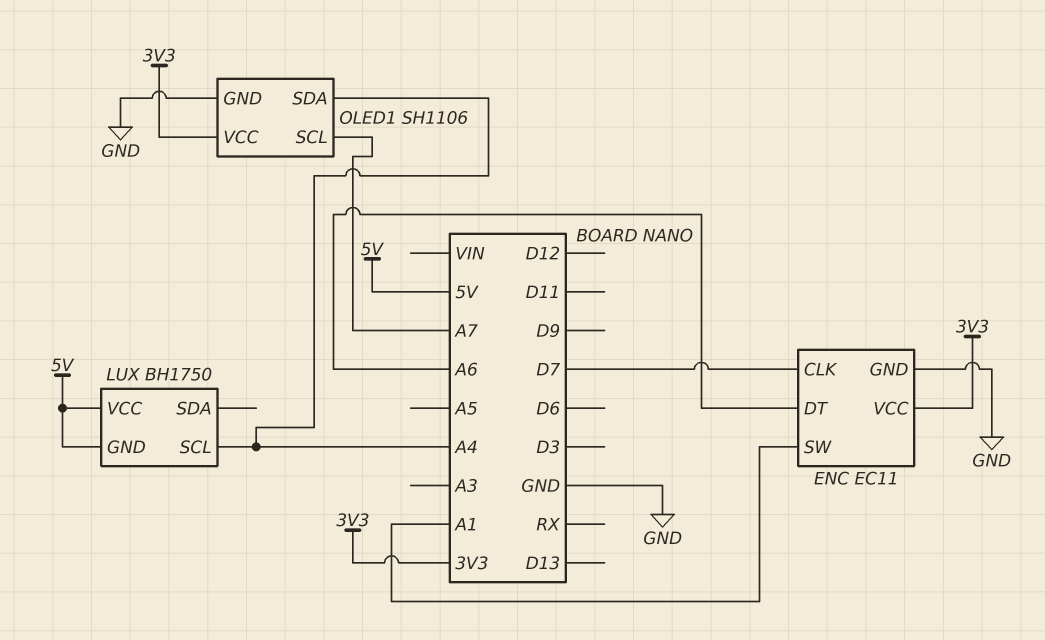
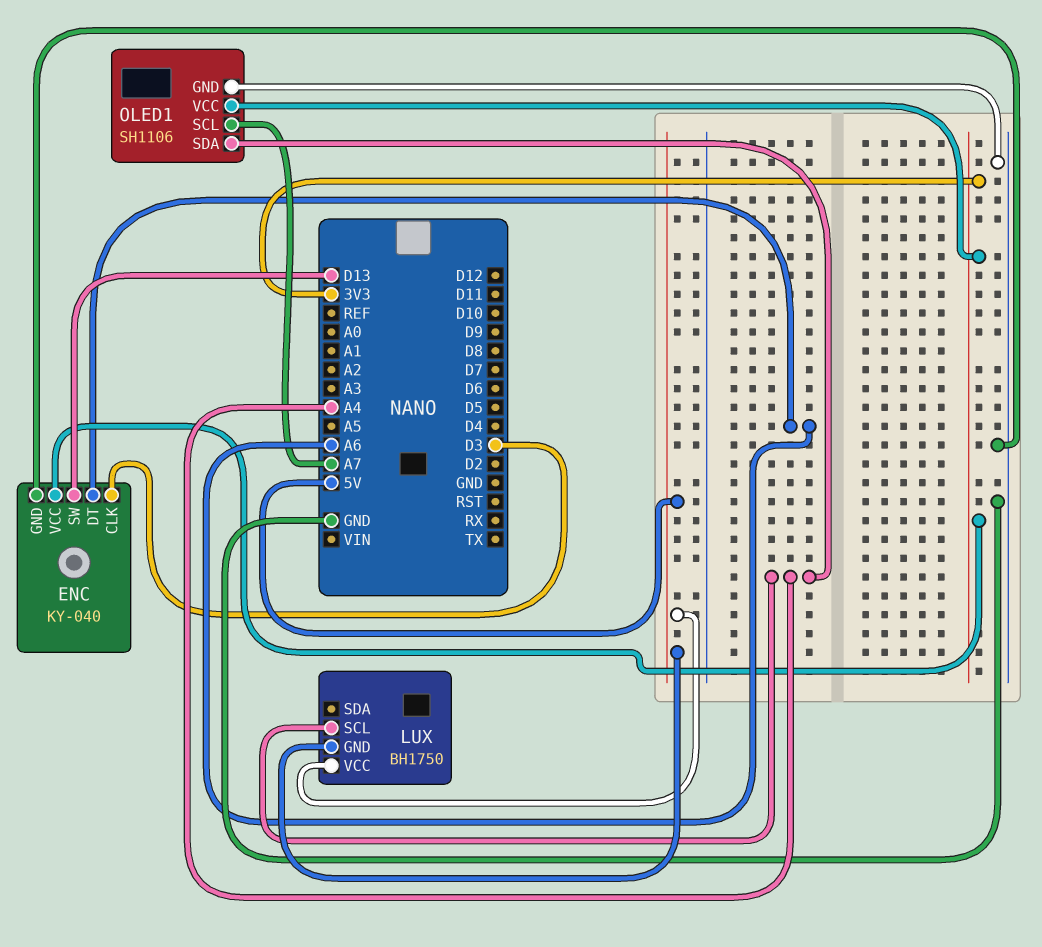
ENC: EC11 -> KY-040
ENC pin CLK: D7 -> D3
ENC pin SW: A1 -> D13

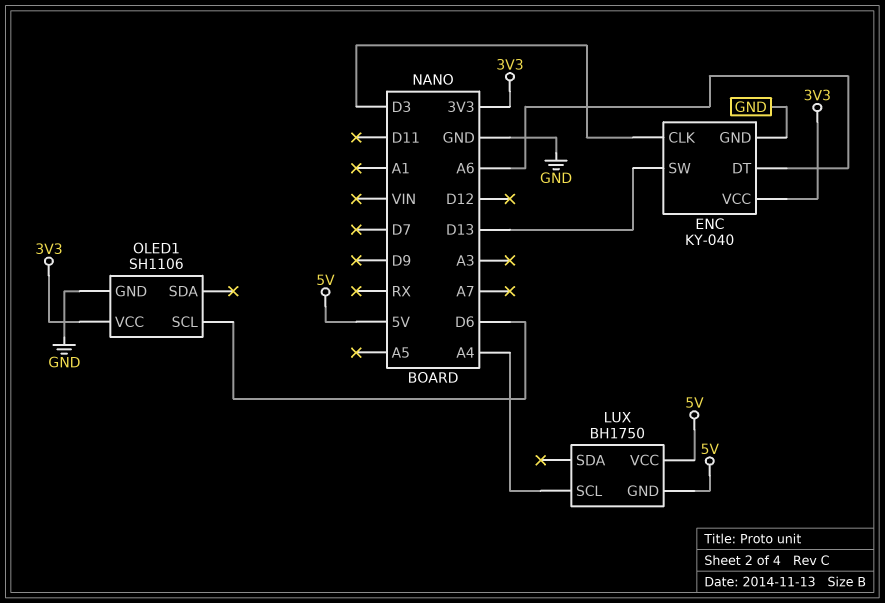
OLED1 pin SCL: A7 -> D6
OLED1 pin SDA: A4 -> none

